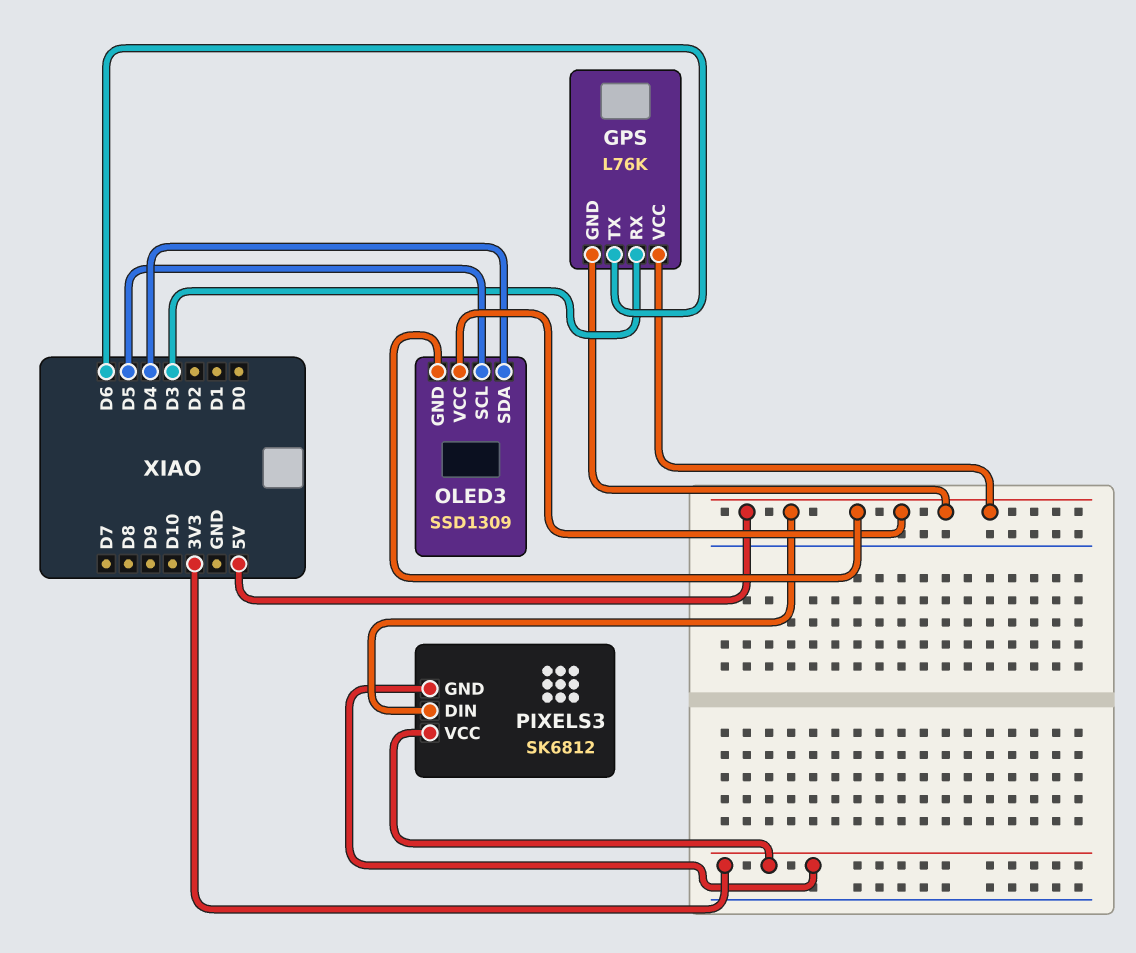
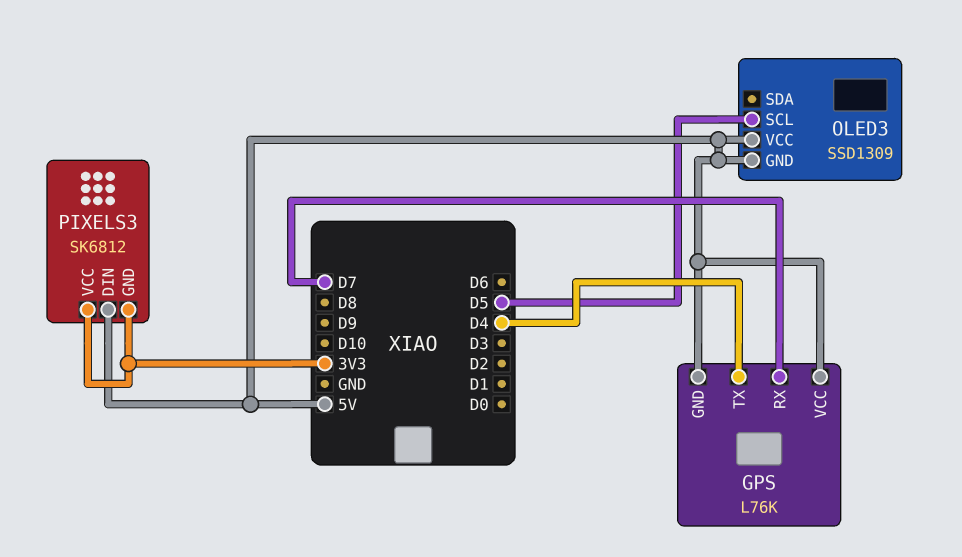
GPS pin RX: D3 -> D7
GPS pin TX: D6 -> D4
OLED3 pin SDA: D4 -> none

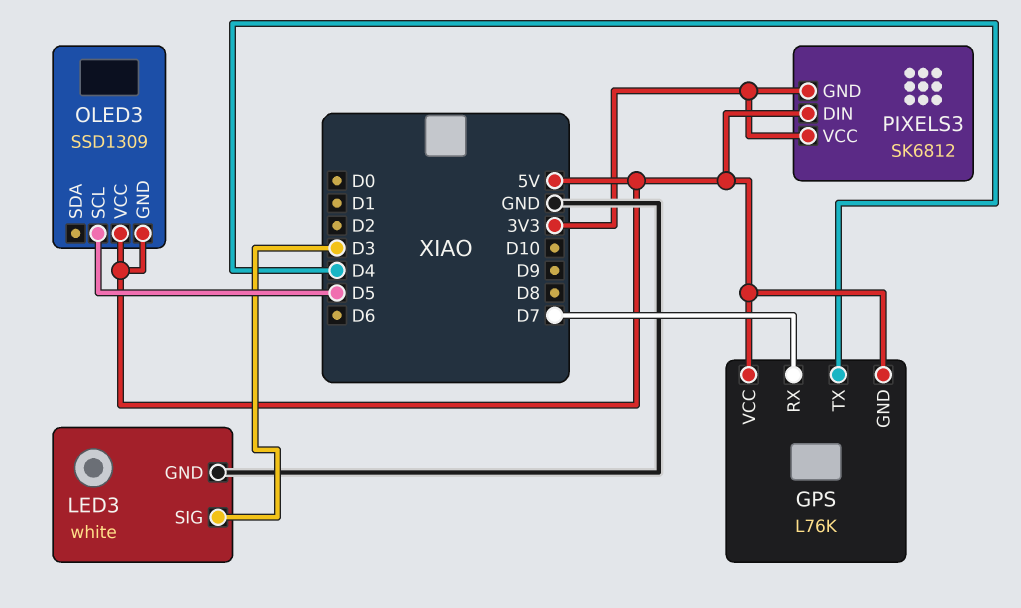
LED3: none -> white
LED3 pin GND: none -> GND
LED3 pin SIG: none -> D3

